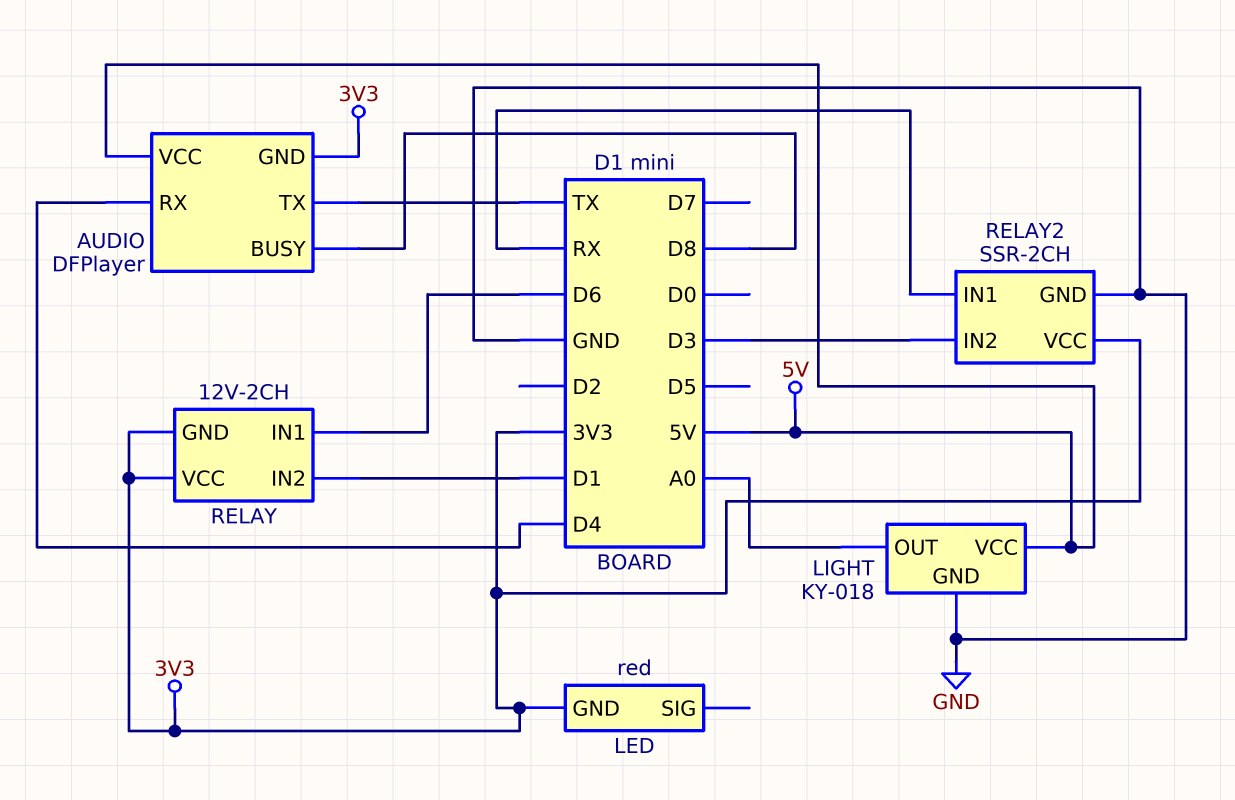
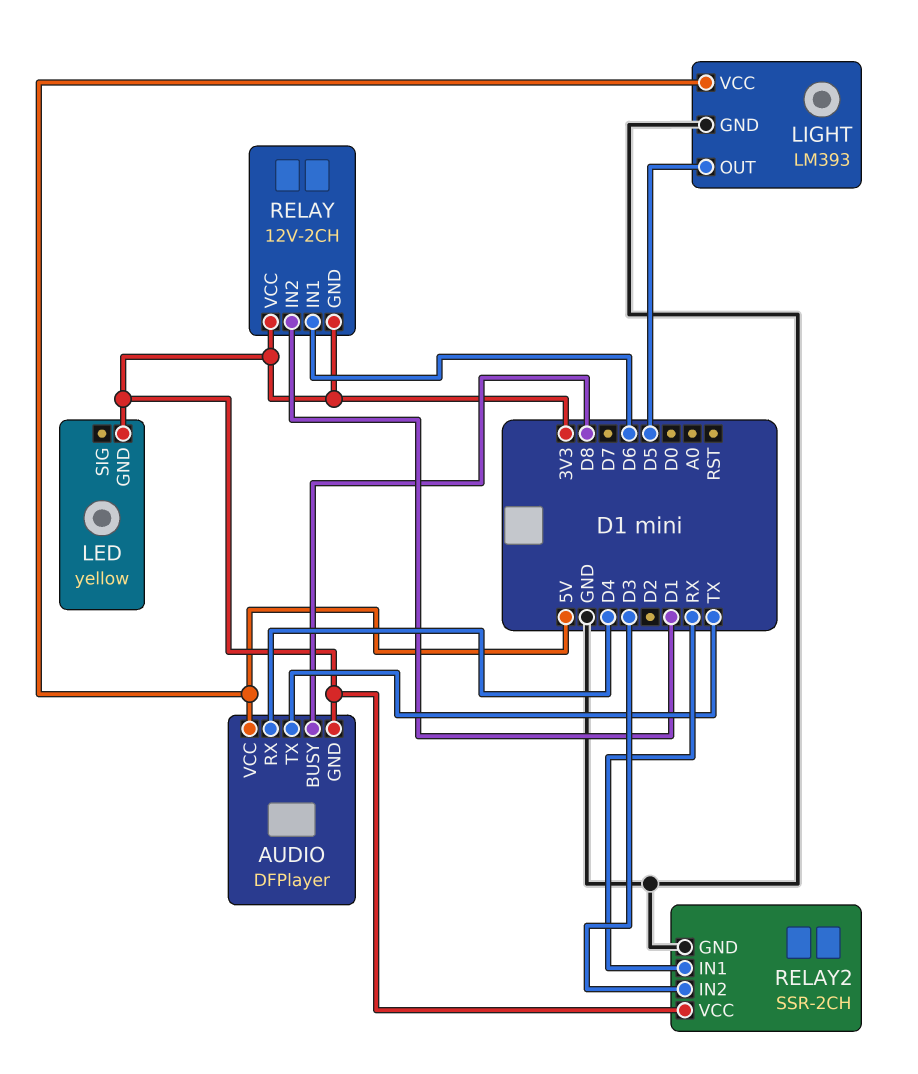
LED: red -> yellow
LIGHT: KY-018 -> LM393
LIGHT pin OUT: A0 -> D5

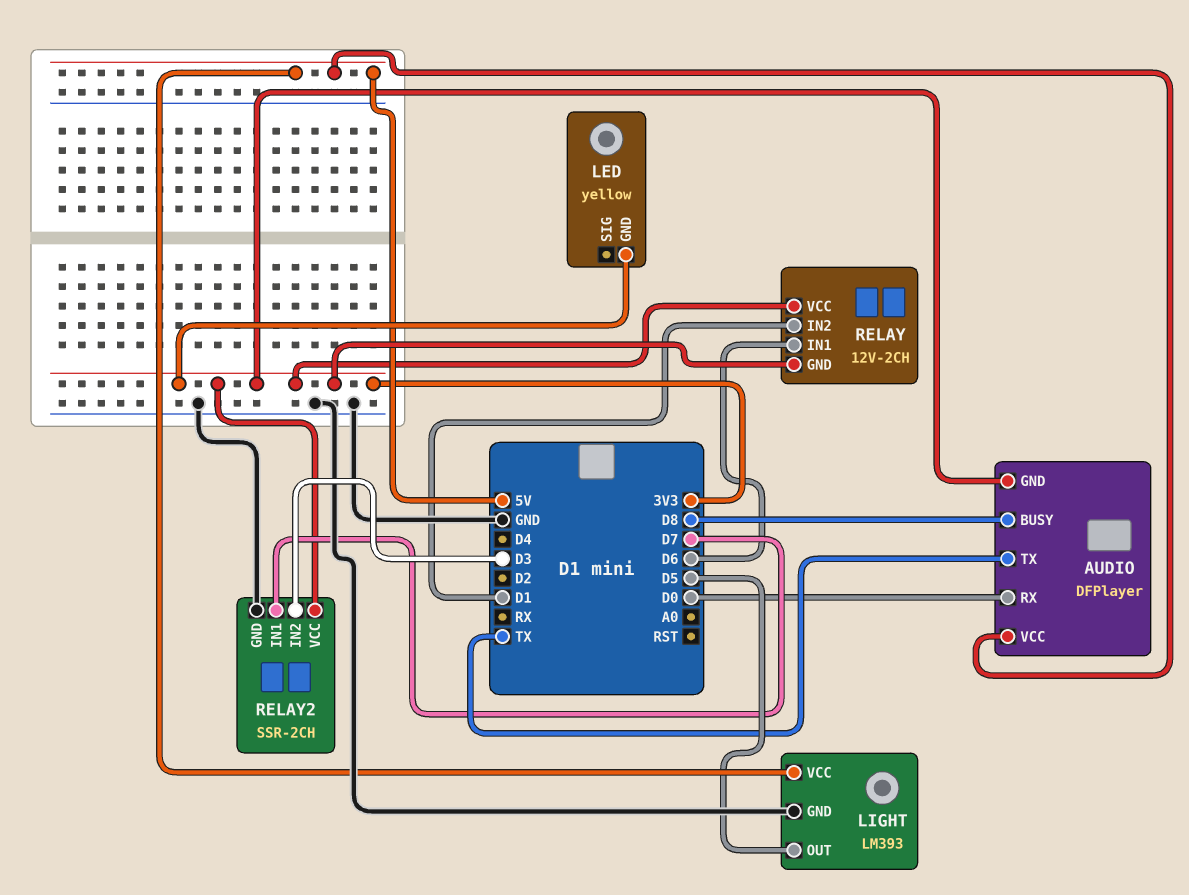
AUDIO pin RX: D4 -> D0
RELAY2 pin IN1: RX -> D7

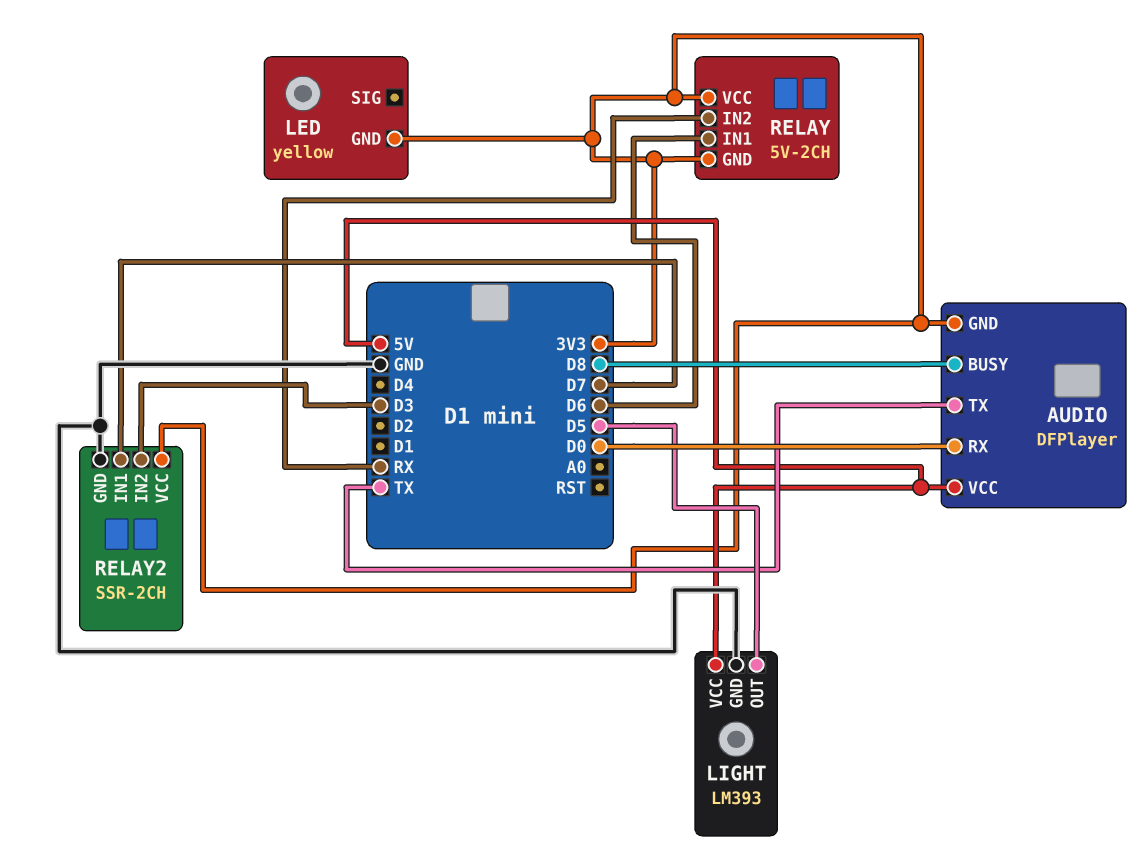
RELAY: 12V-2CH -> 5V-2CH
RELAY pin IN2: D1 -> RX

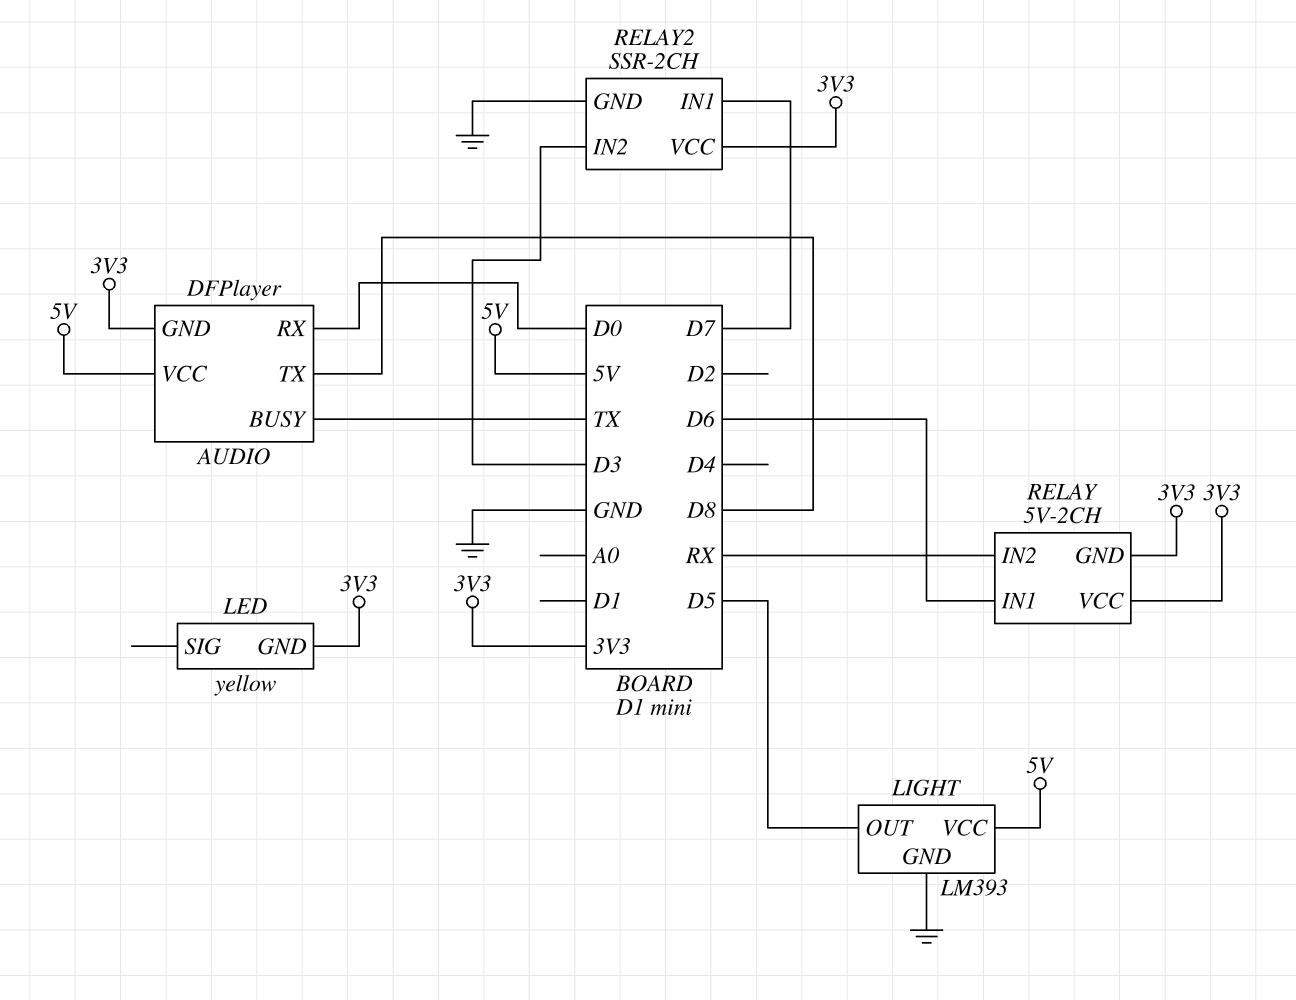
AUDIO pin BUSY: D8 -> TX
AUDIO pin TX: TX -> D8

